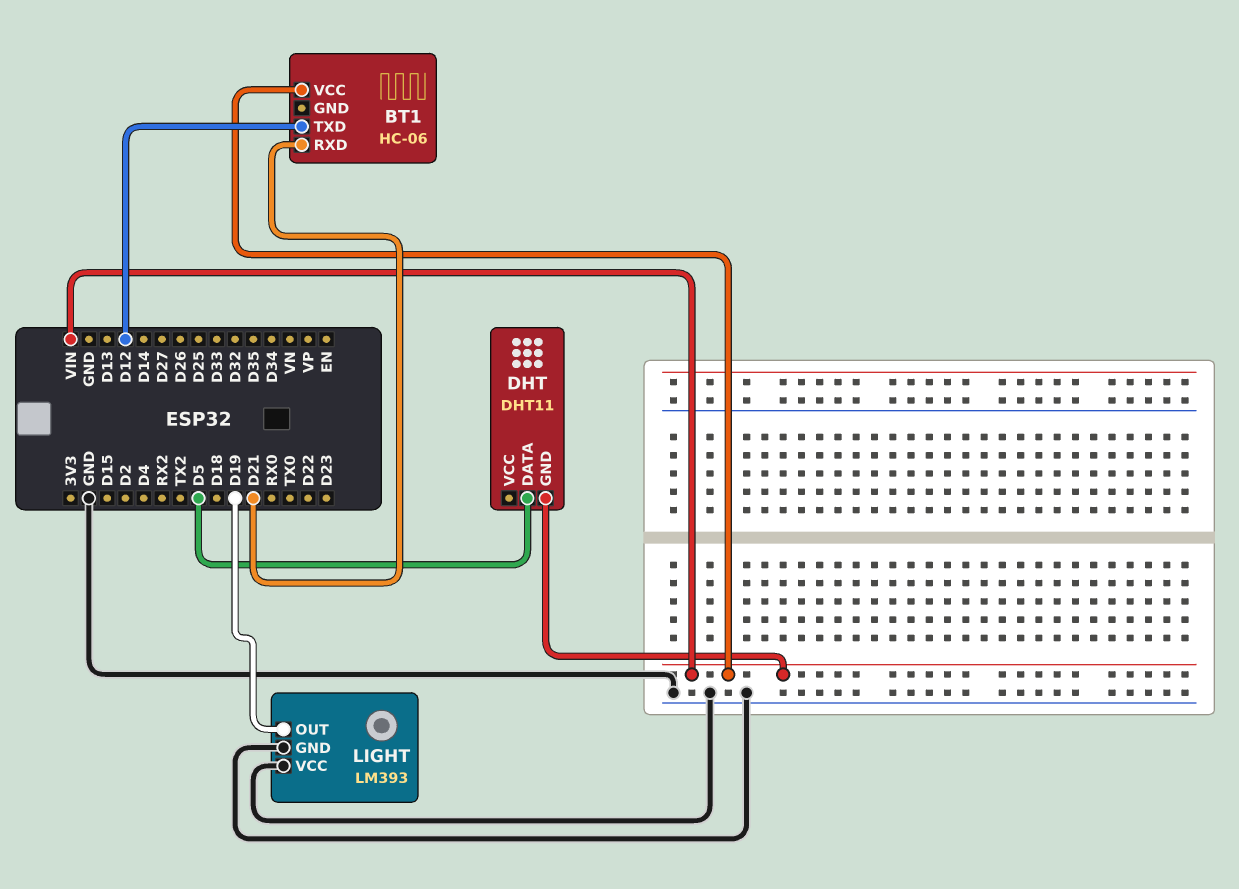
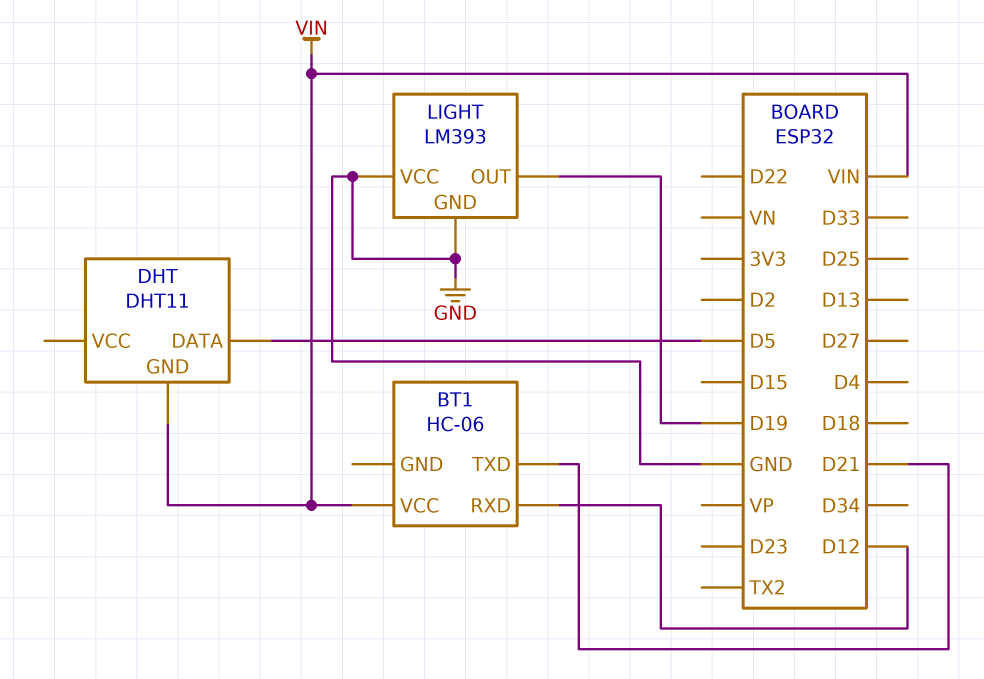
BT1 pin RXD: D21 -> D12
BT1 pin TXD: D12 -> D21

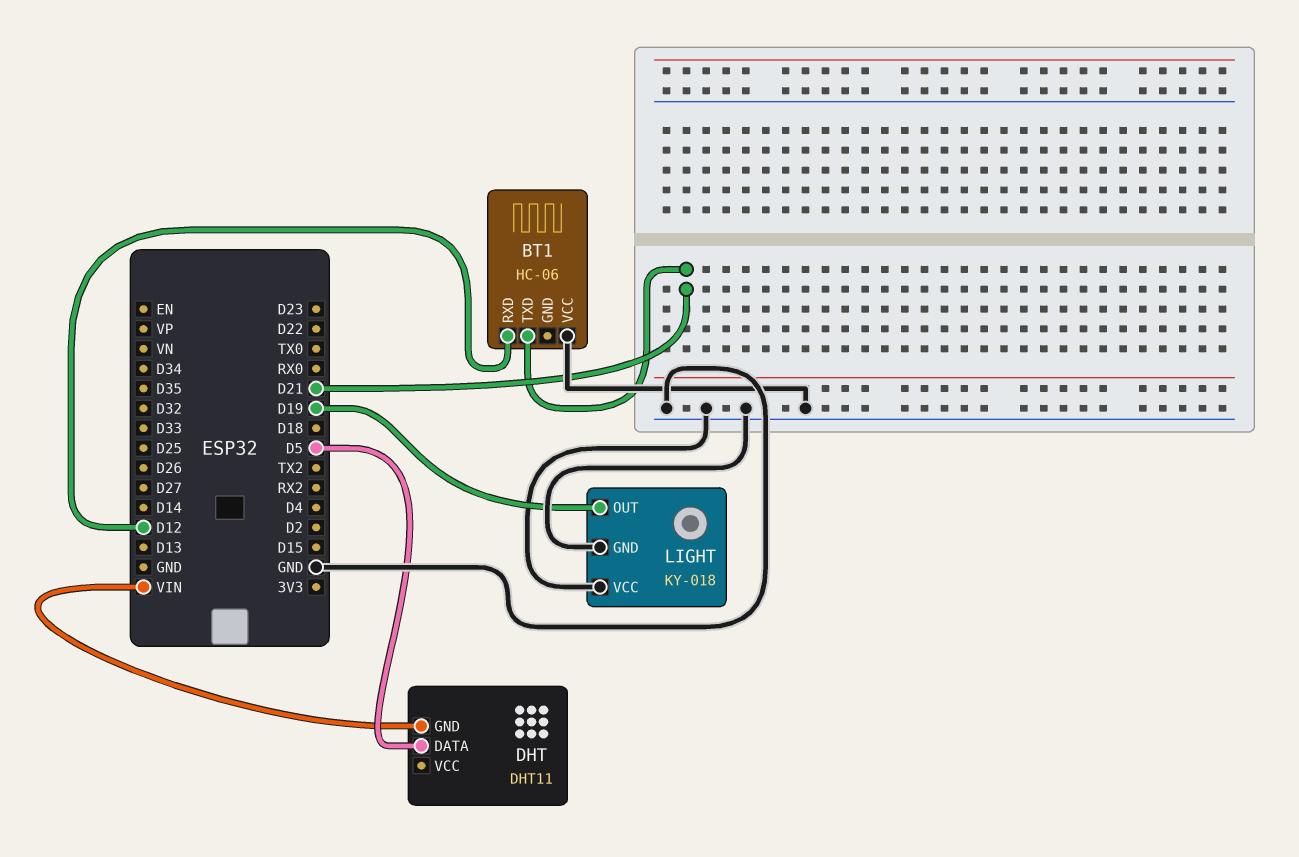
BT1 pin VCC: VIN -> GND
LIGHT: LM393 -> KY-018

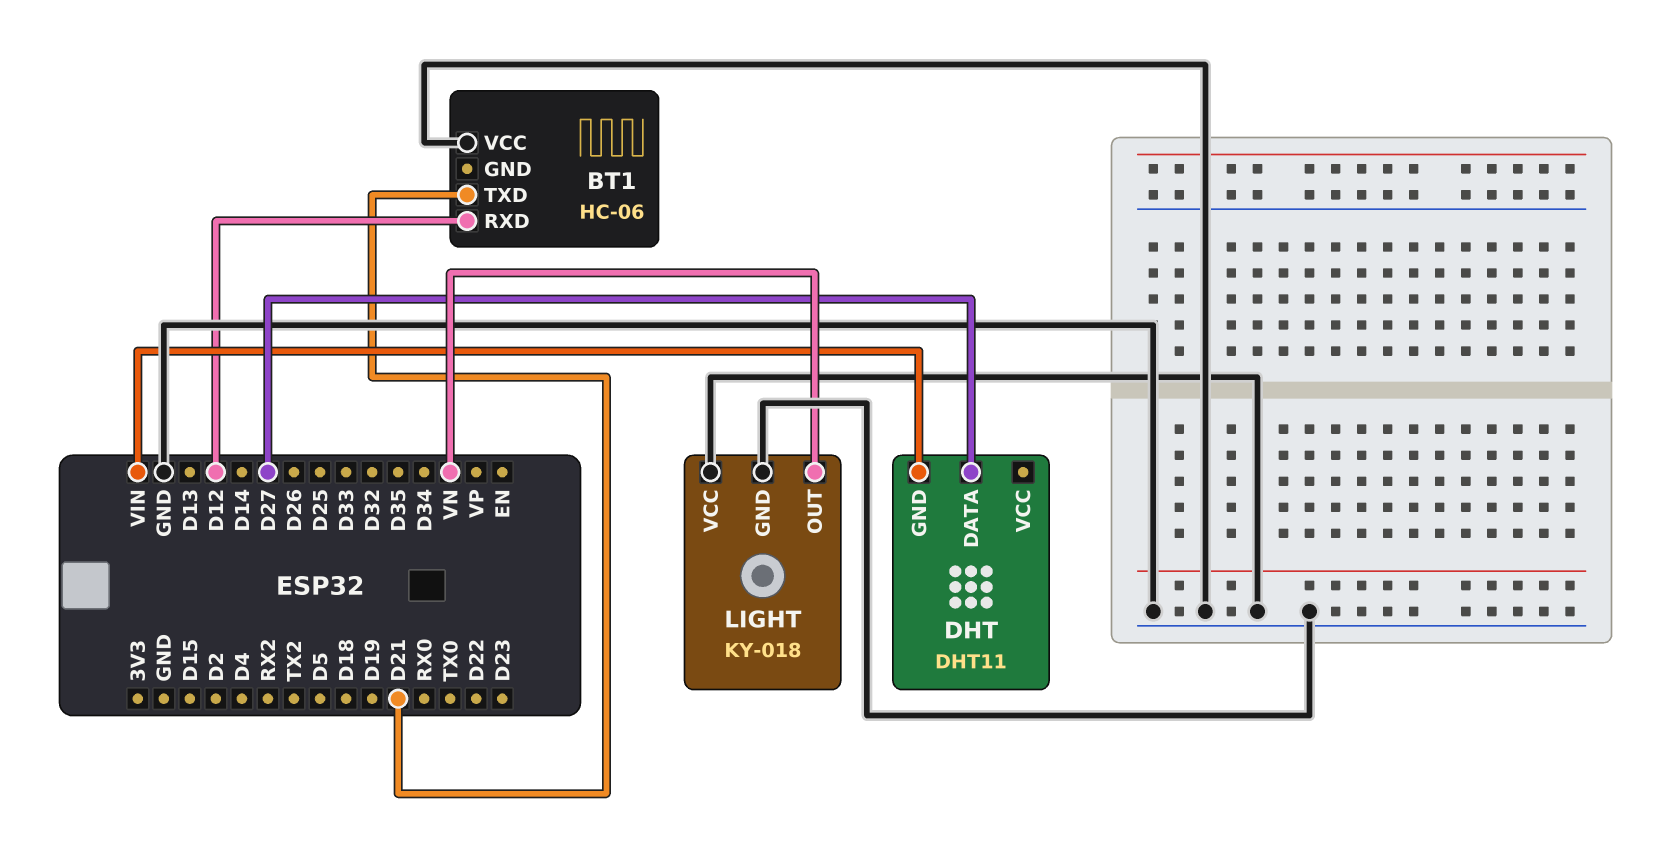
DHT pin DATA: D5 -> D27
LIGHT pin OUT: D19 -> VN

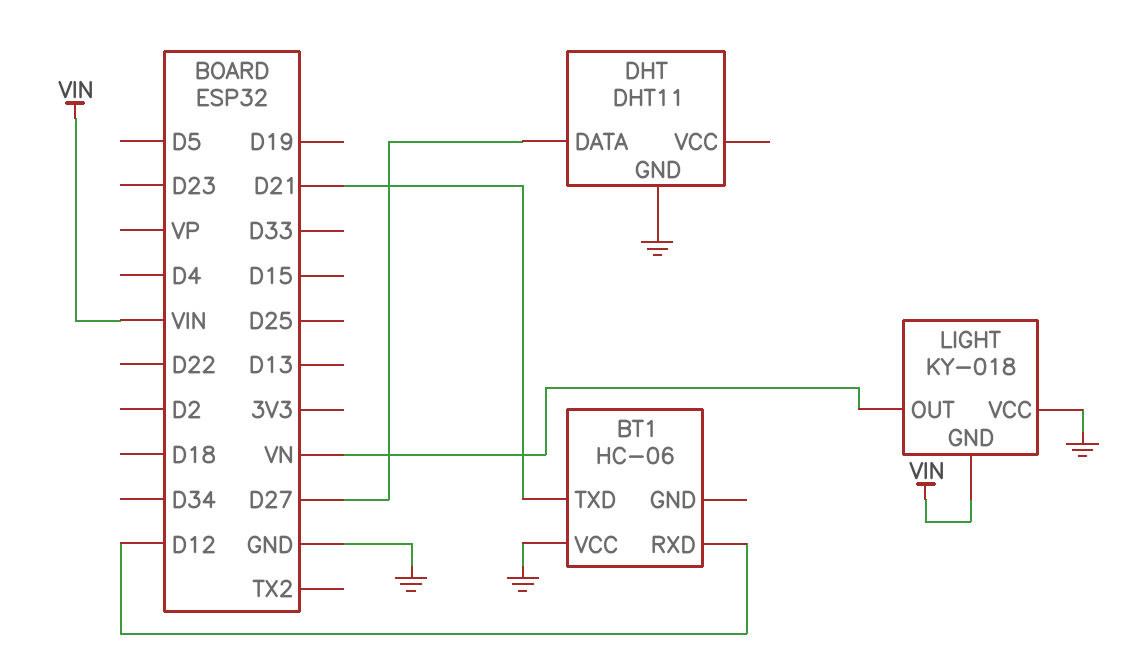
DHT pin GND: VIN -> GND
LIGHT pin GND: GND -> VIN

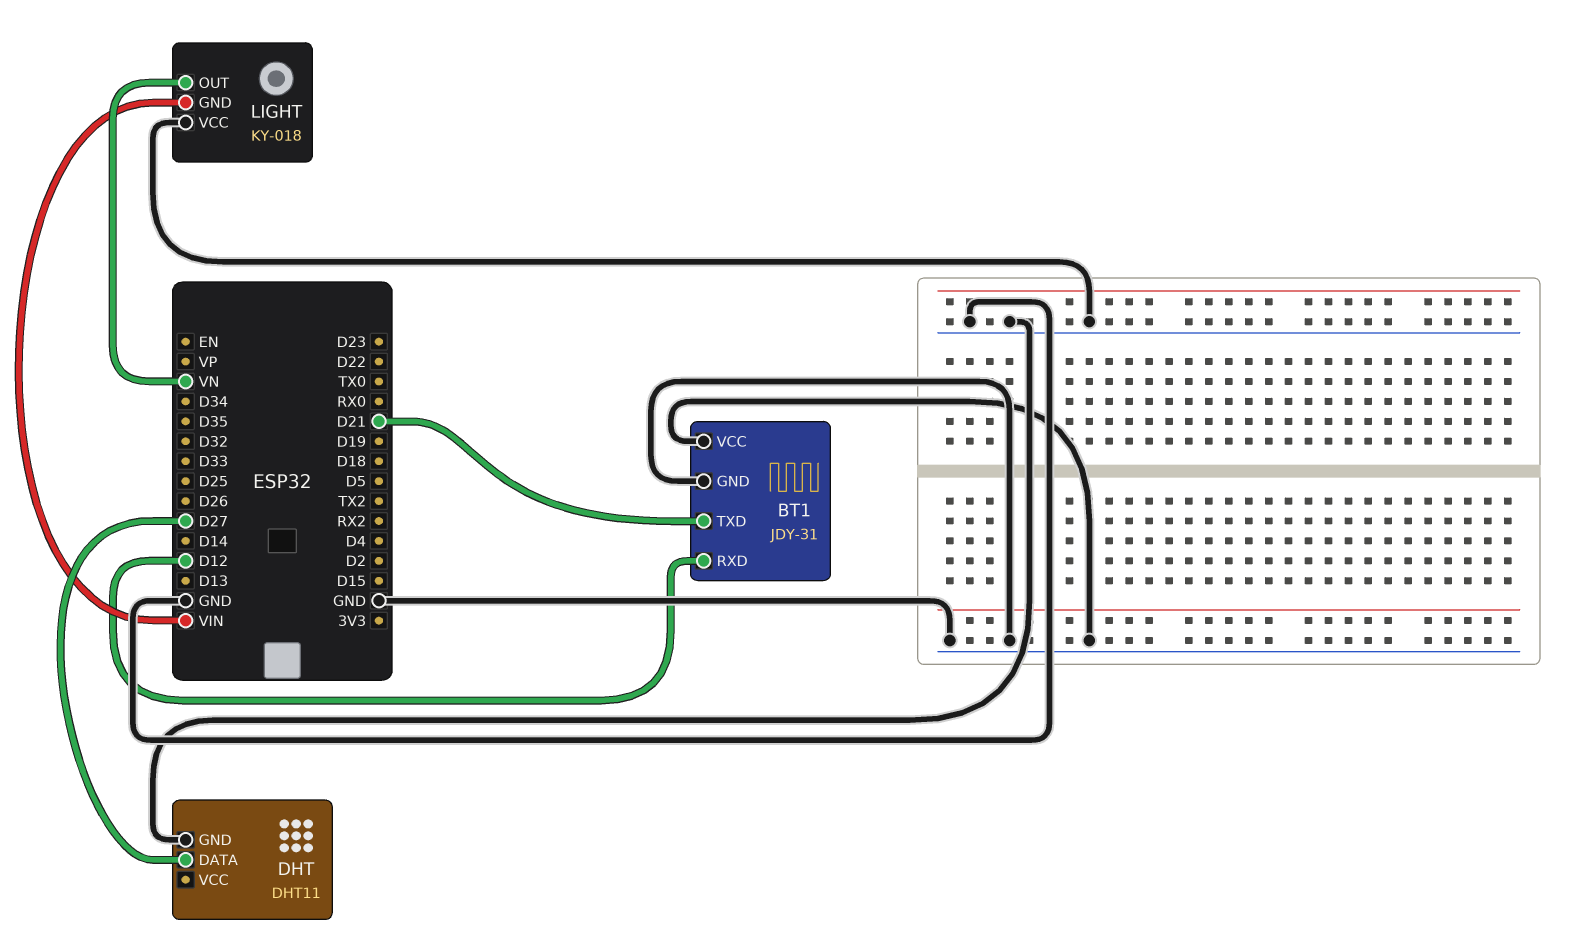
BT1: HC-06 -> JDY-31
BT1 pin GND: none -> GND

